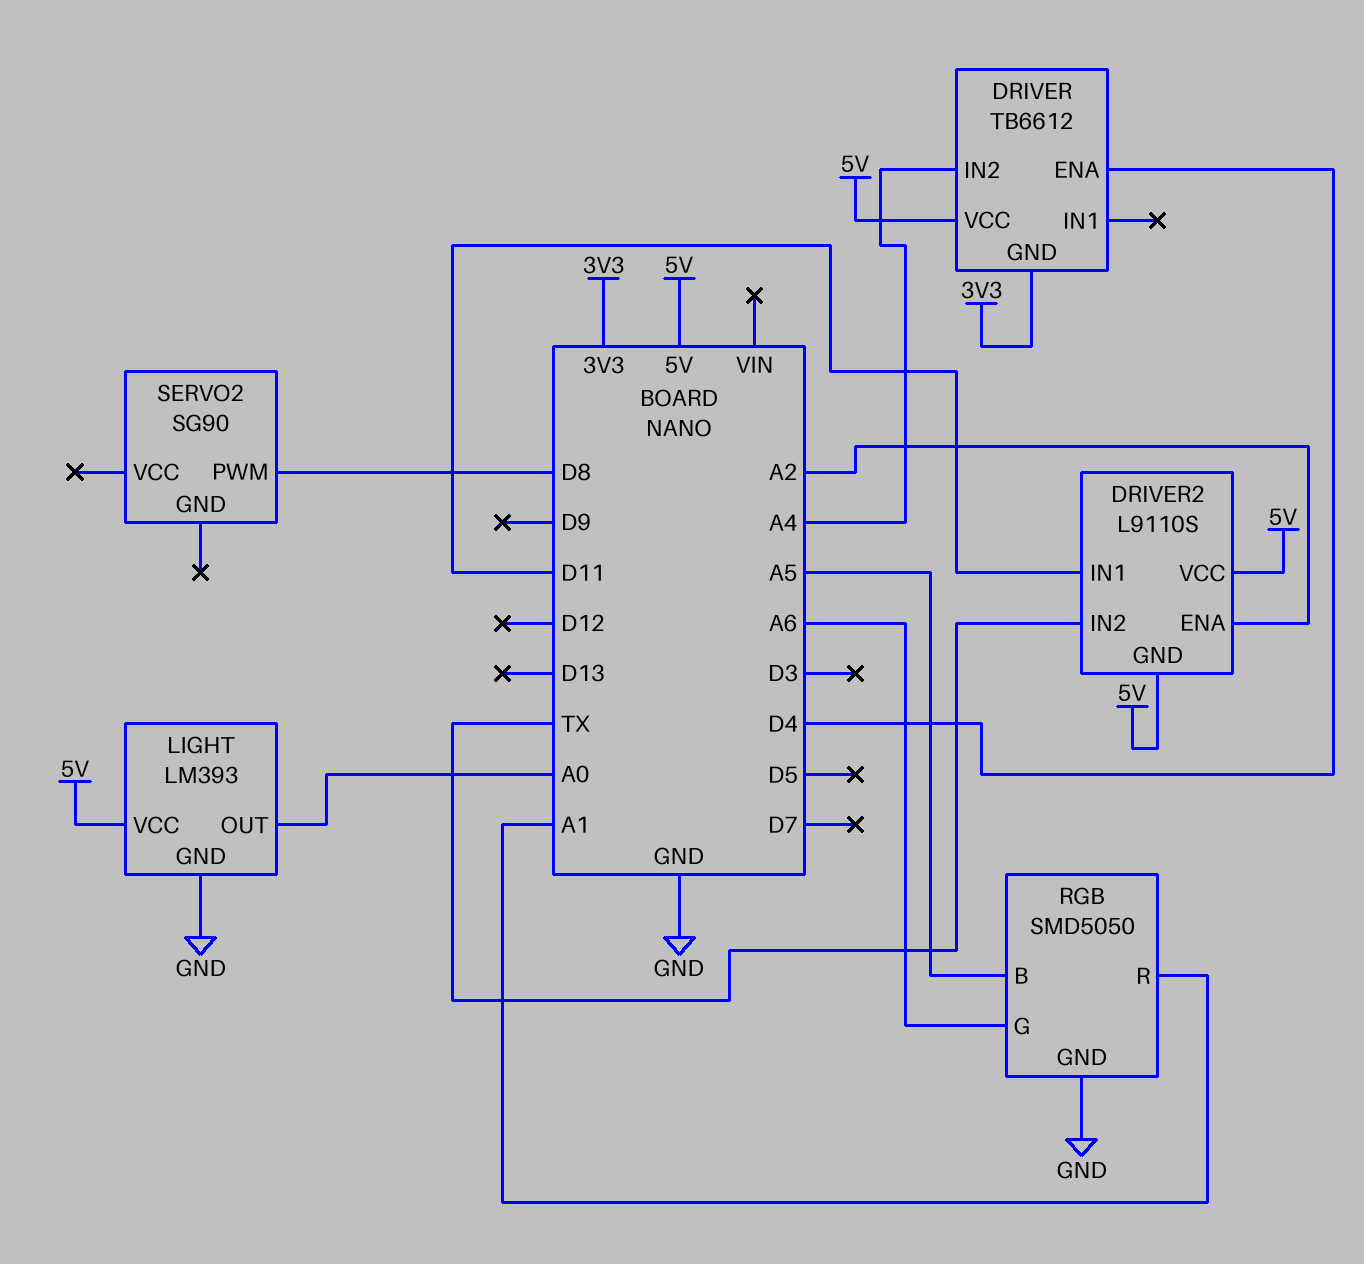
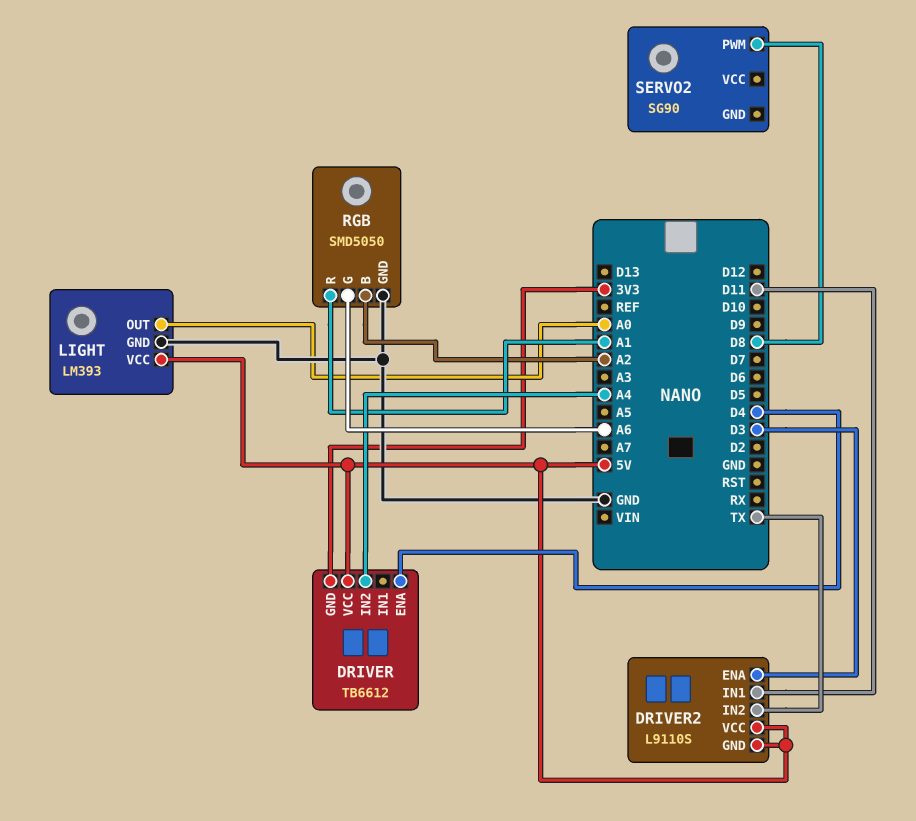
DRIVER2 pin ENA: A2 -> D3
RGB pin B: A5 -> A2

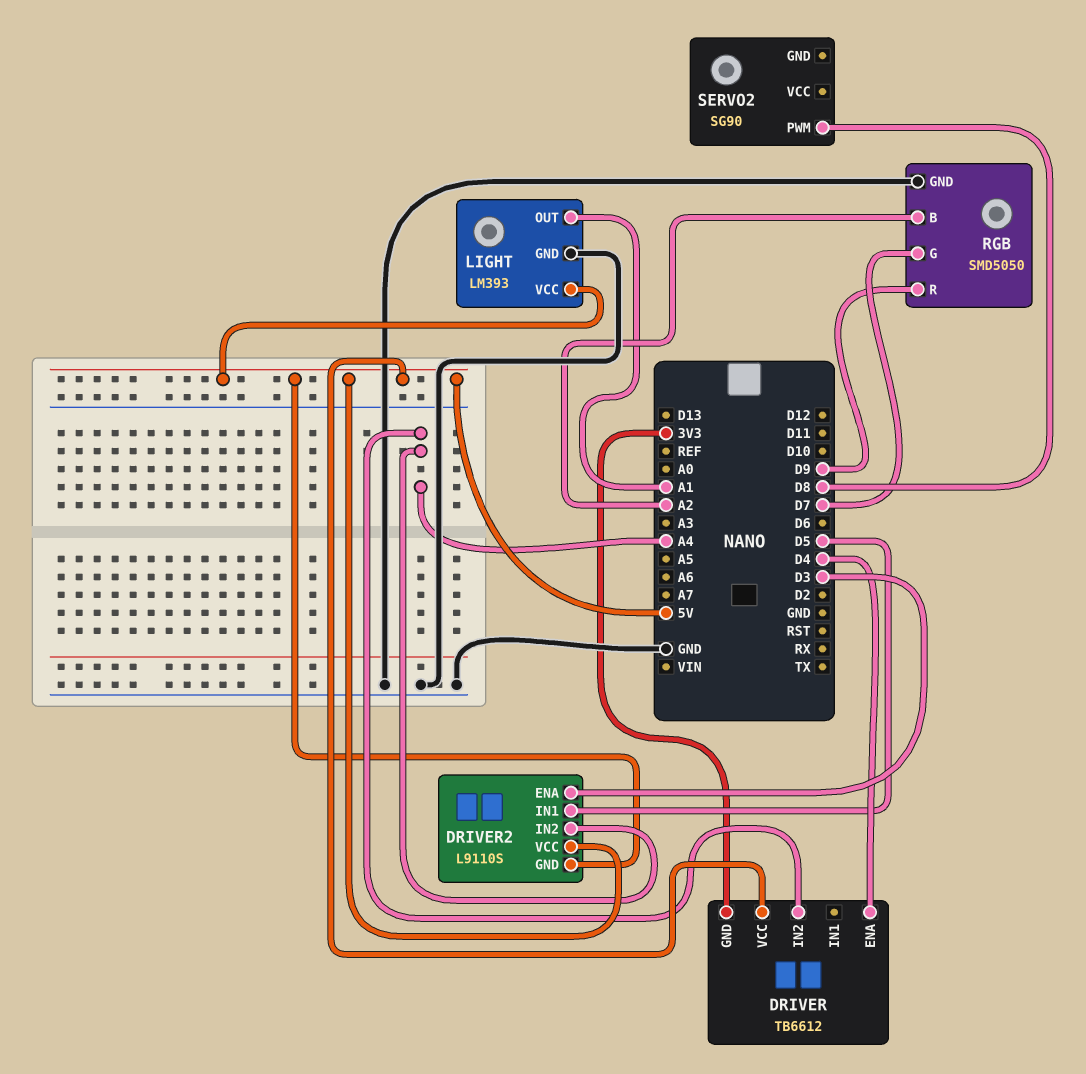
DRIVER2 pin IN1: D11 -> D5
DRIVER2 pin IN2: TX -> A4
LIGHT pin OUT: A0 -> A1
RGB pin G: A6 -> D7
RGB pin R: A1 -> D9

